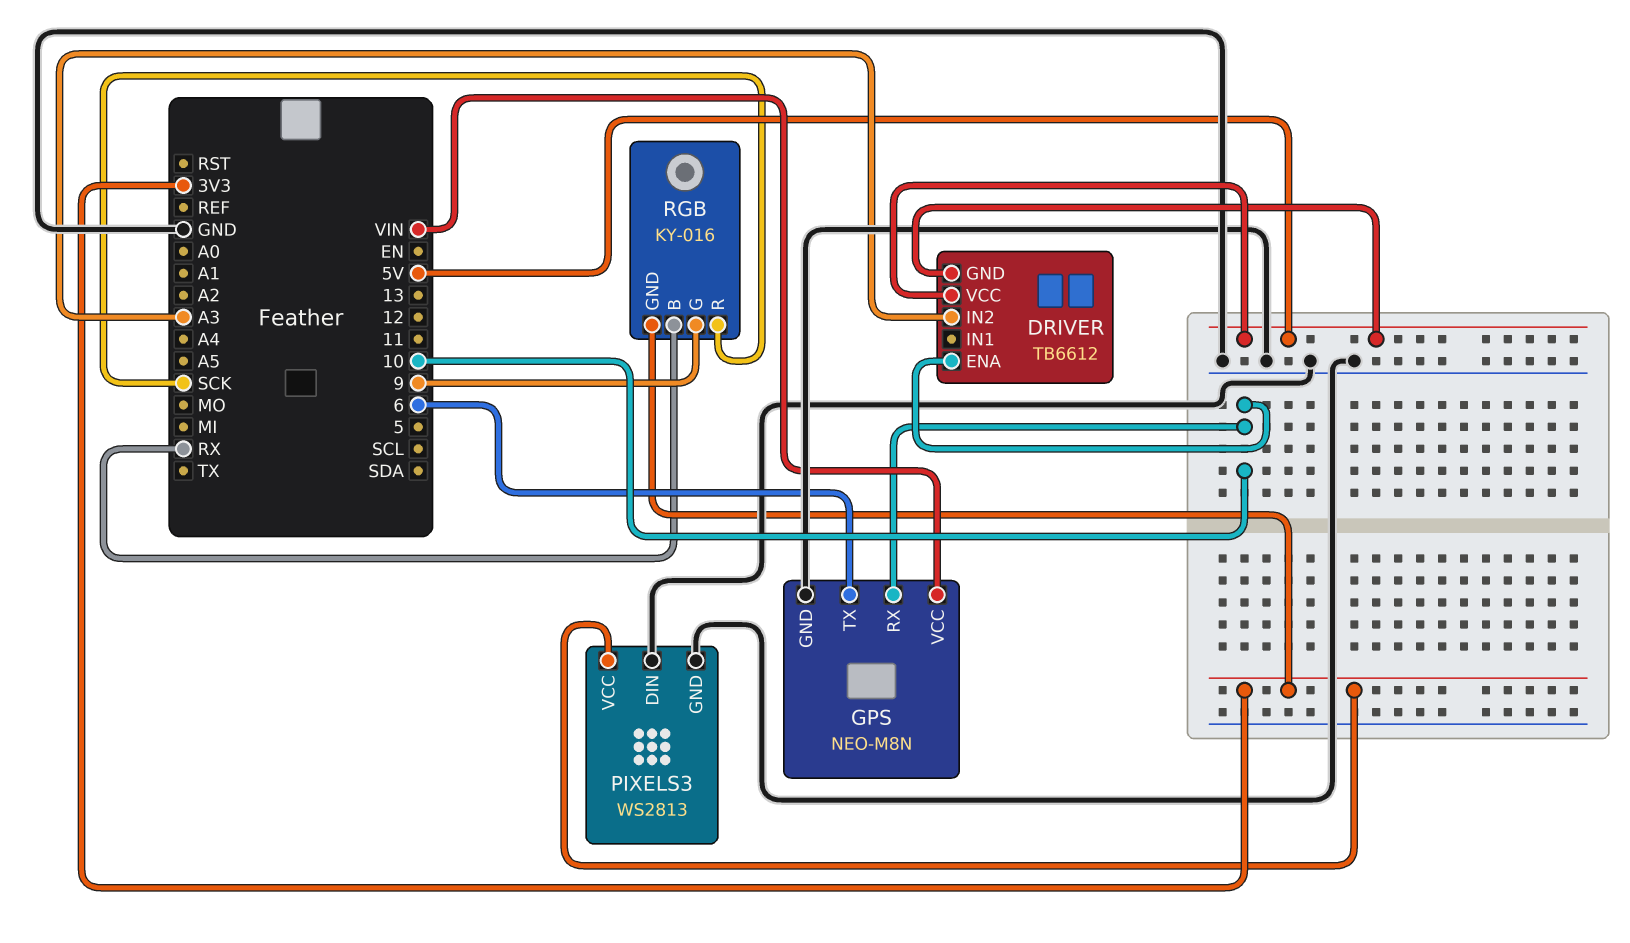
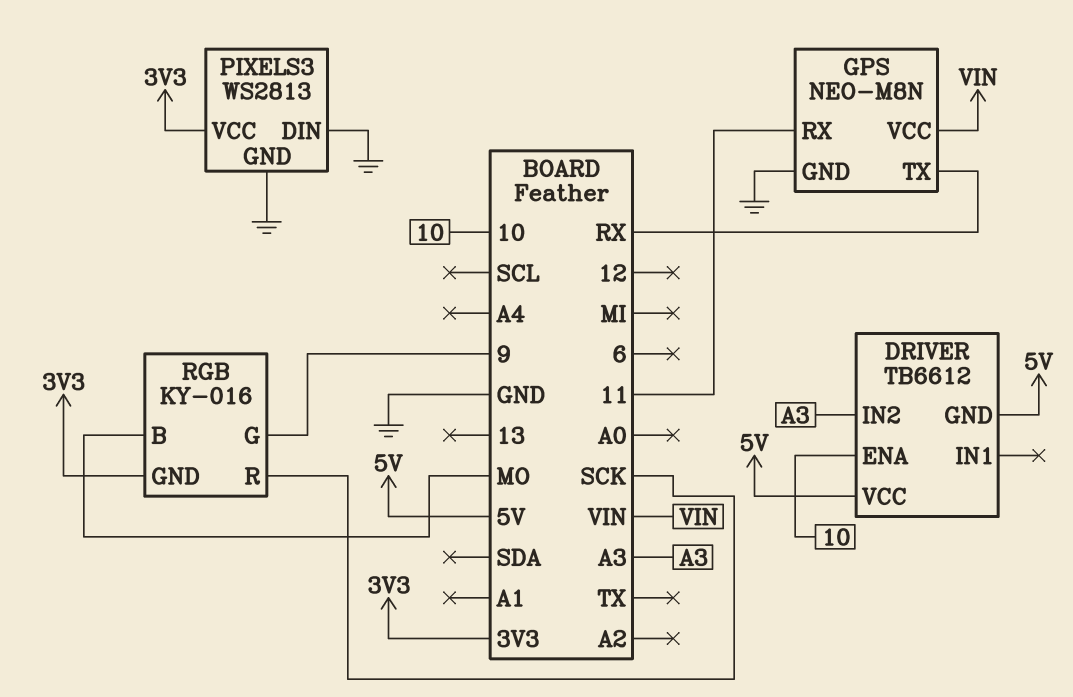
GPS pin RX: 10 -> 11
GPS pin TX: 6 -> RX
RGB pin B: RX -> MO

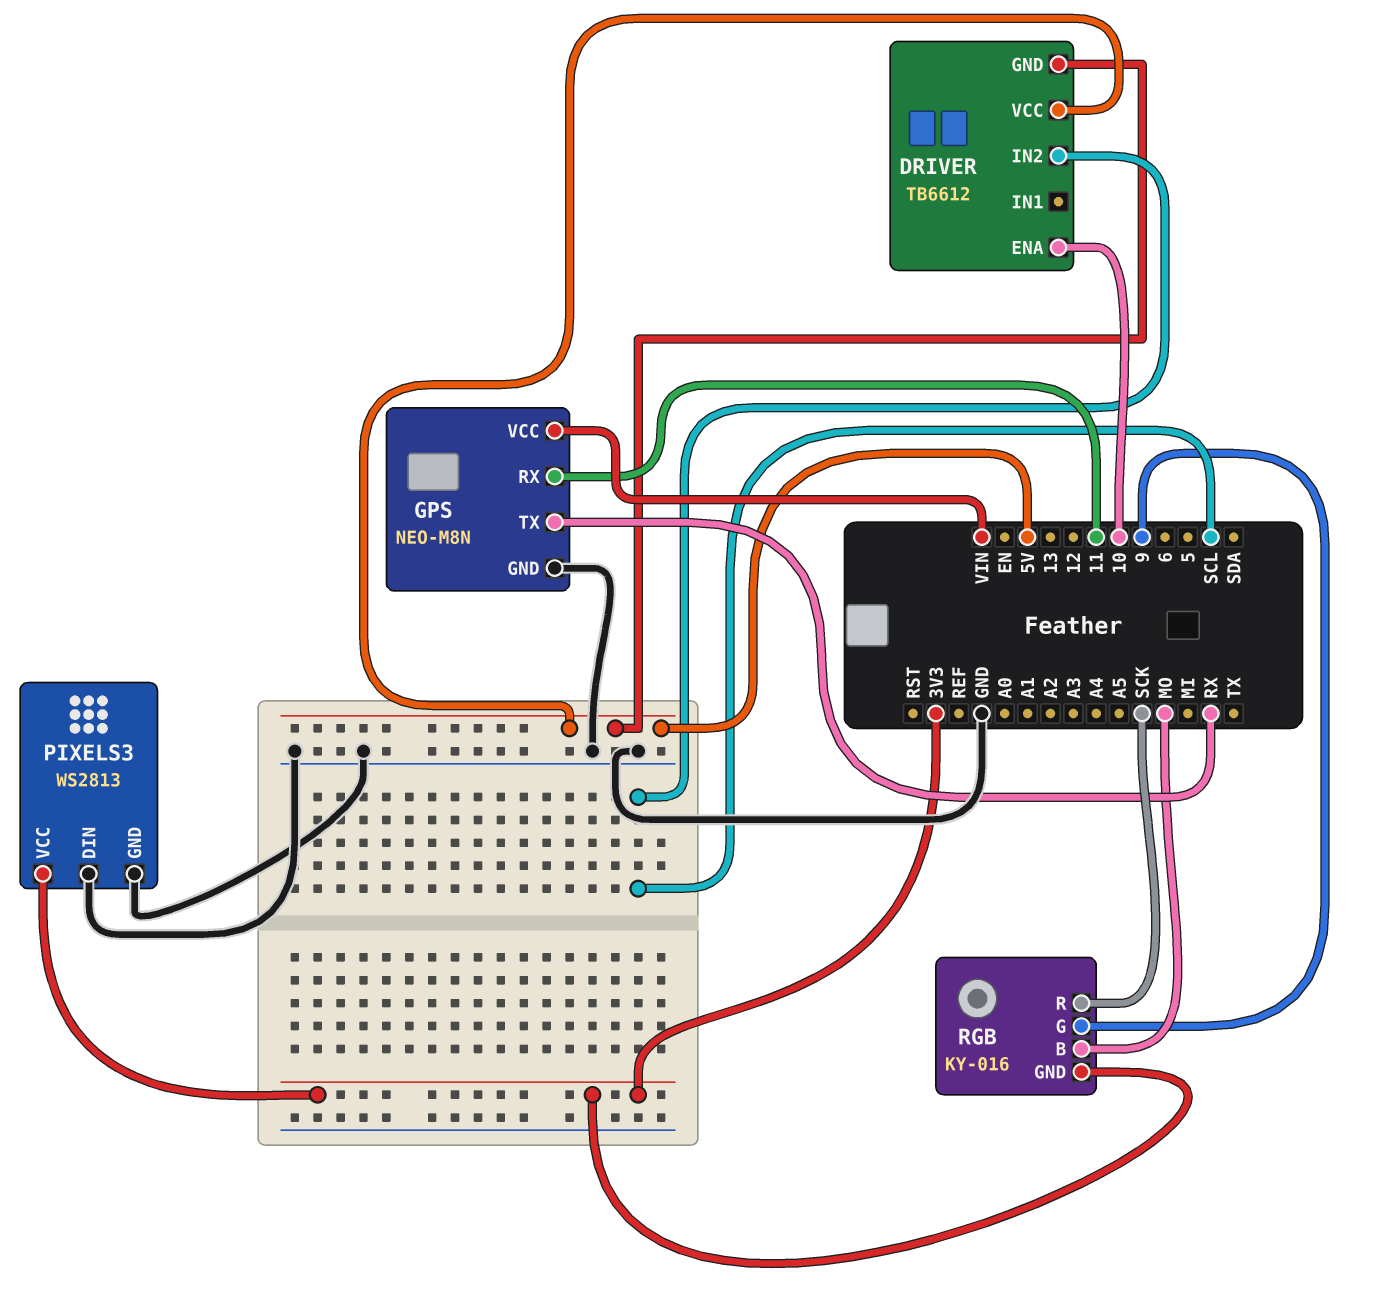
DRIVER pin IN2: A3 -> SCL

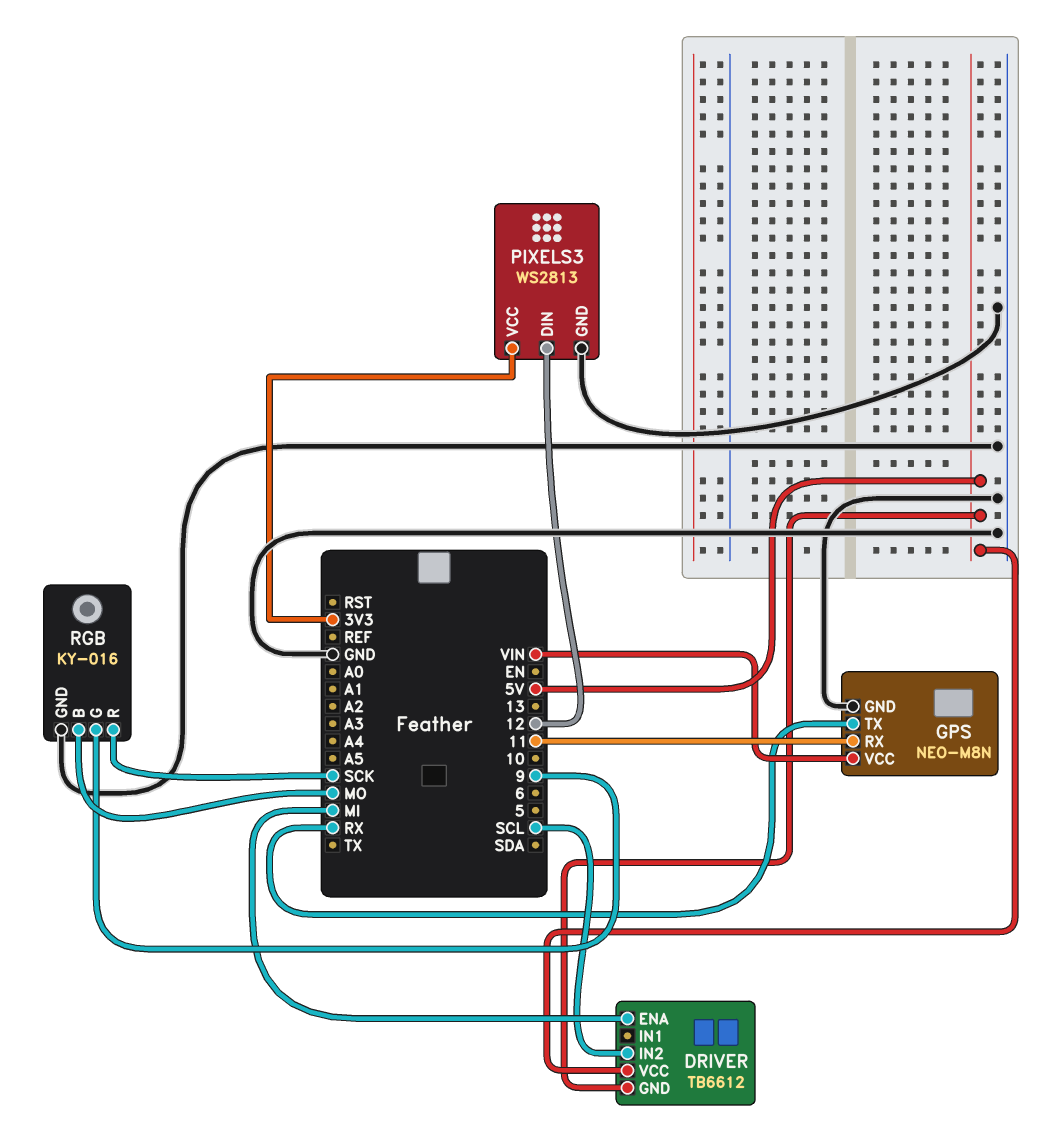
DRIVER pin ENA: 10 -> MI
PIXELS3 pin DIN: GND -> 12
RGB pin GND: 3V3 -> GND

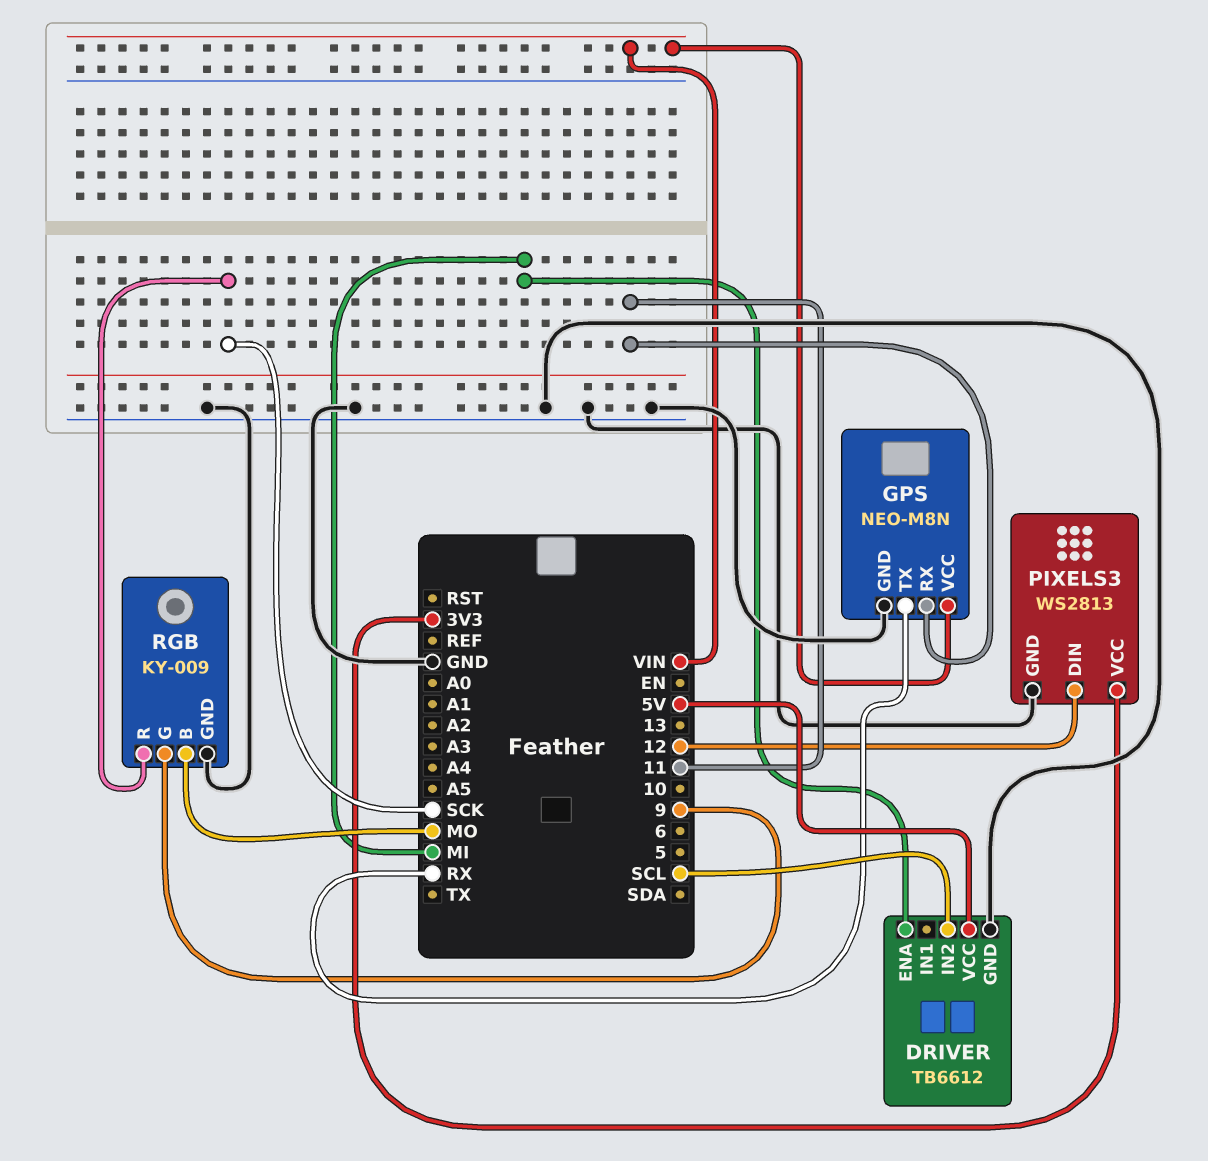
DRIVER pin GND: 5V -> GND
RGB: KY-016 -> KY-009

